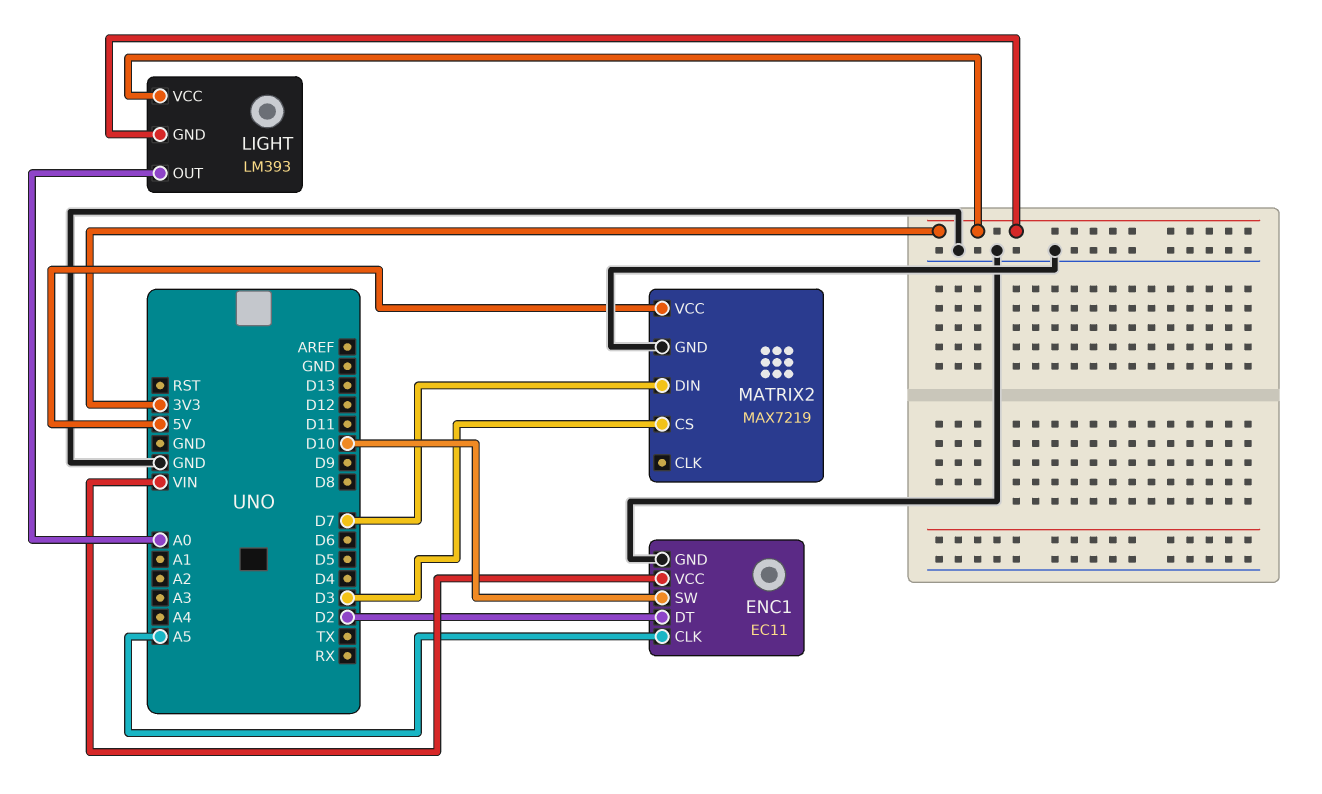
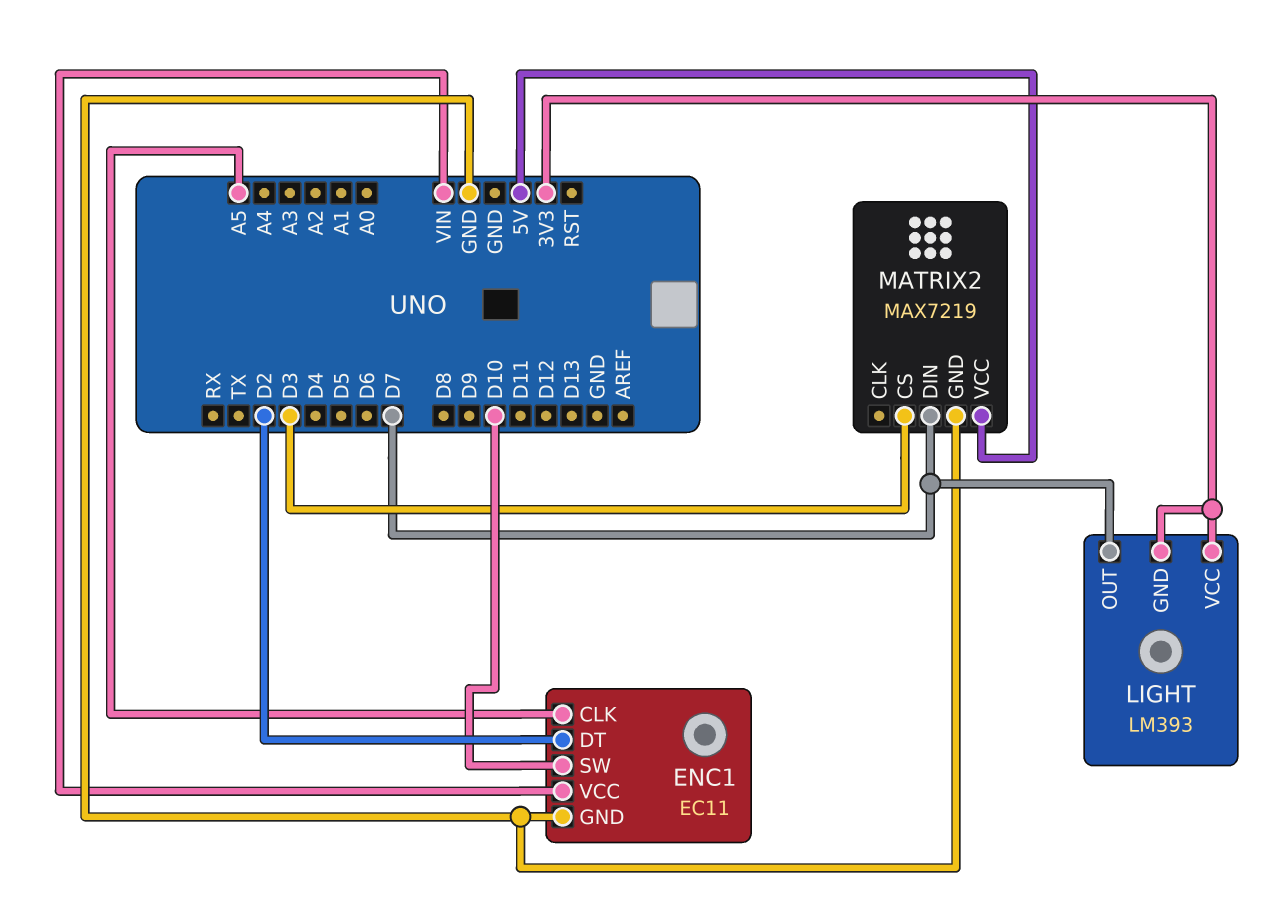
LIGHT pin OUT: A0 -> D7

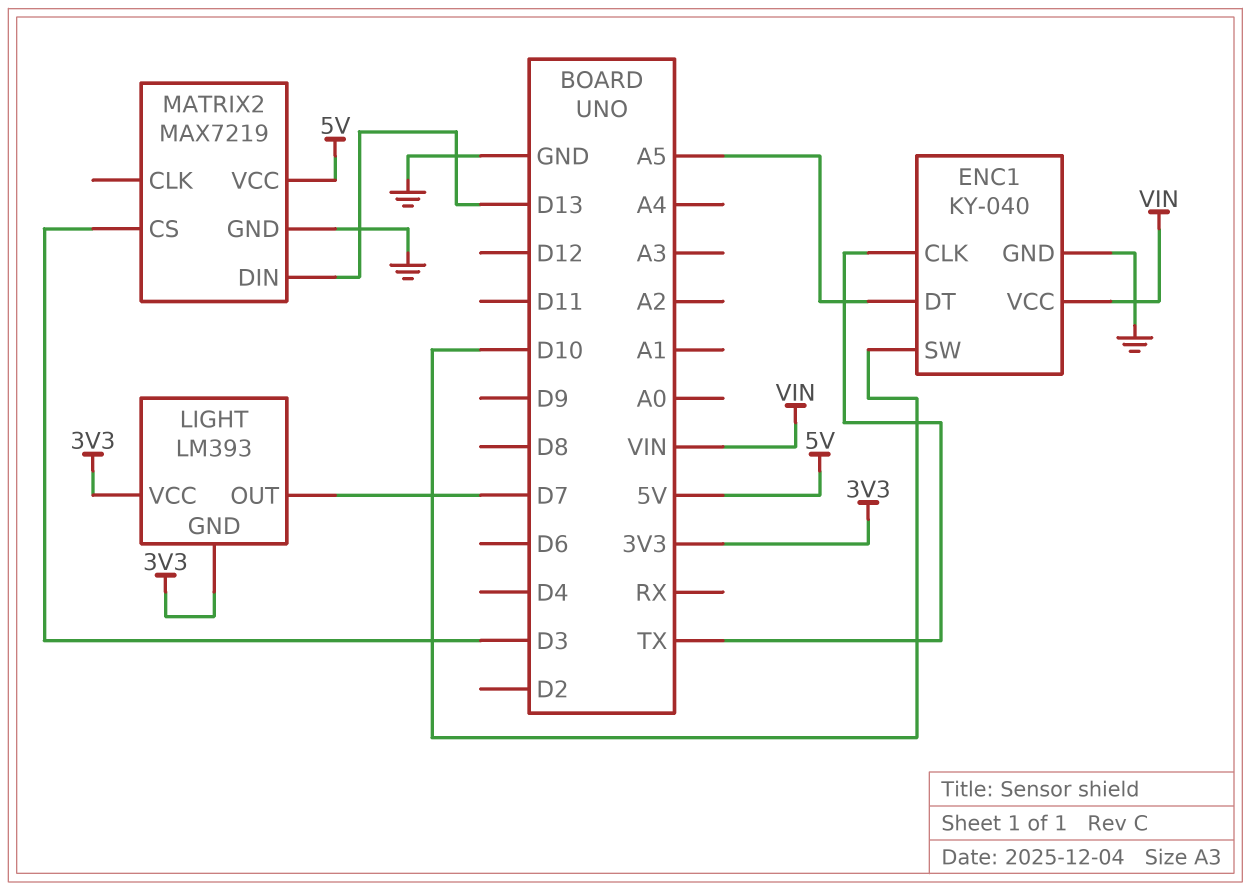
ENC1: EC11 -> KY-040
ENC1 pin CLK: A5 -> TX
ENC1 pin DT: D2 -> A5
MATRIX2 pin DIN: D7 -> D13

